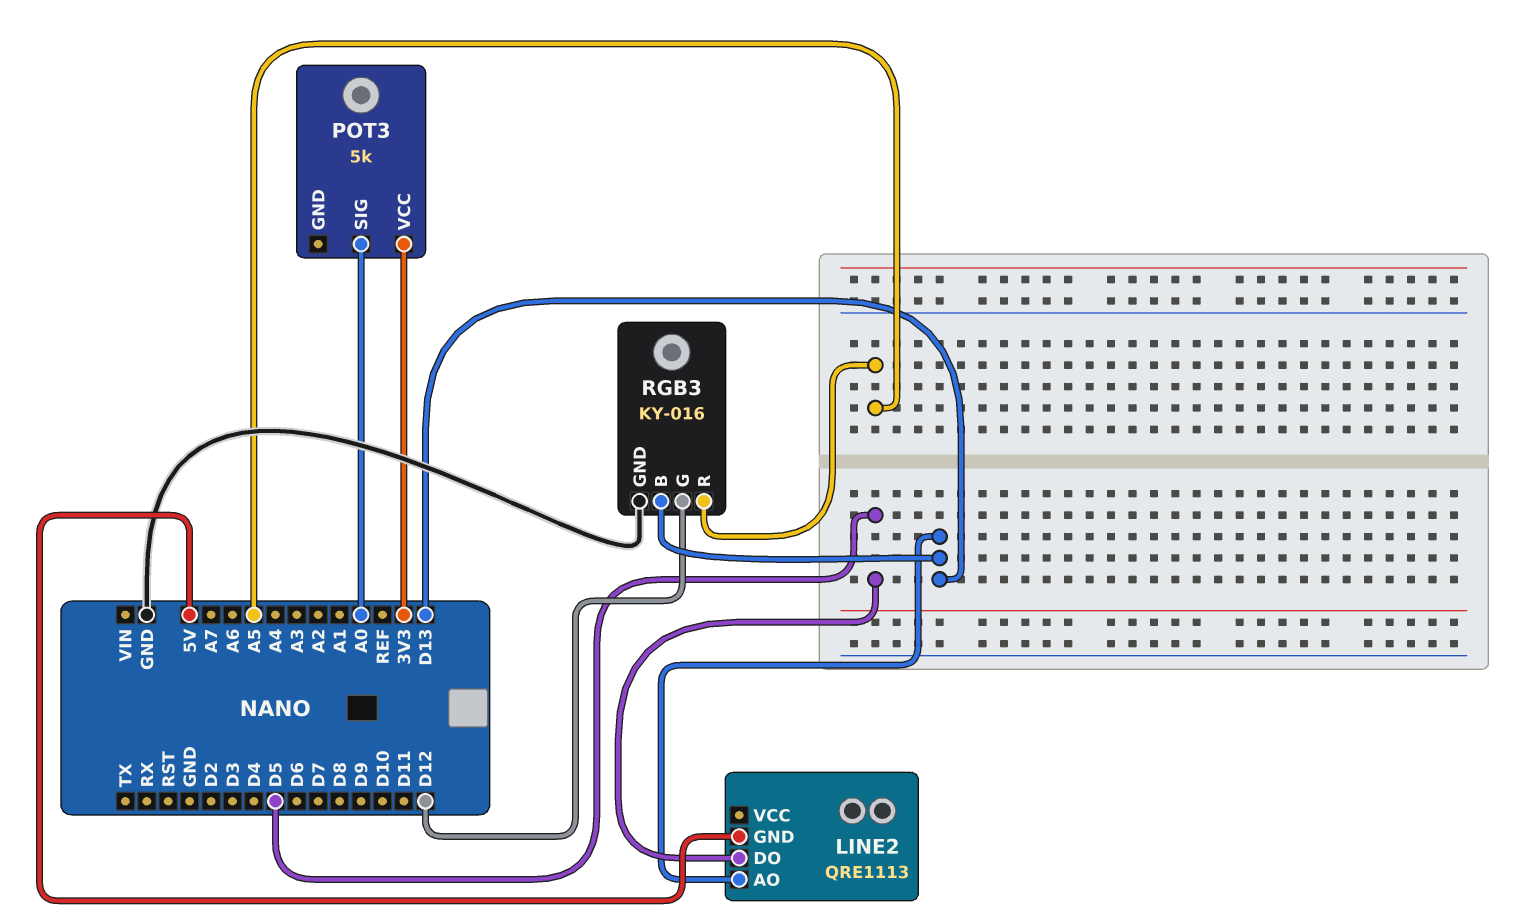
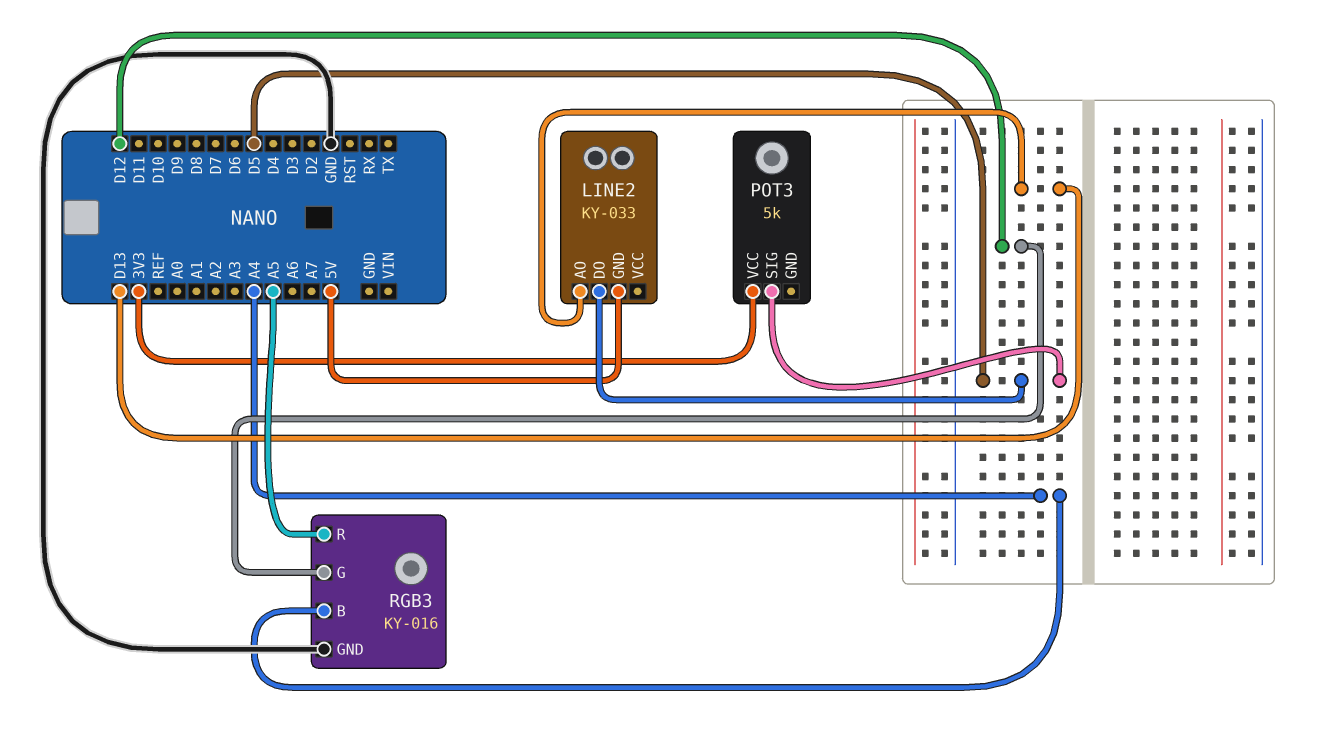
LINE2: QRE1113 -> KY-033
POT3 pin SIG: A0 -> D5
RGB3 pin B: D13 -> A4

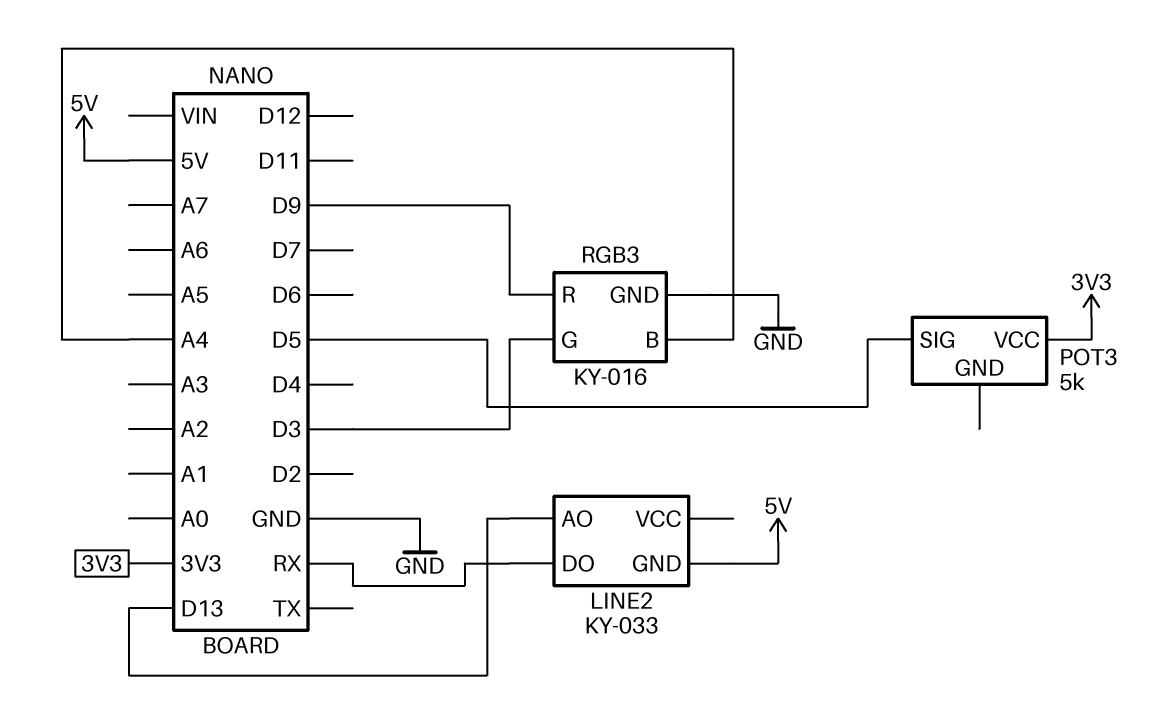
LINE2 pin DO: D5 -> RX
RGB3 pin G: D12 -> D3
RGB3 pin R: A5 -> D9

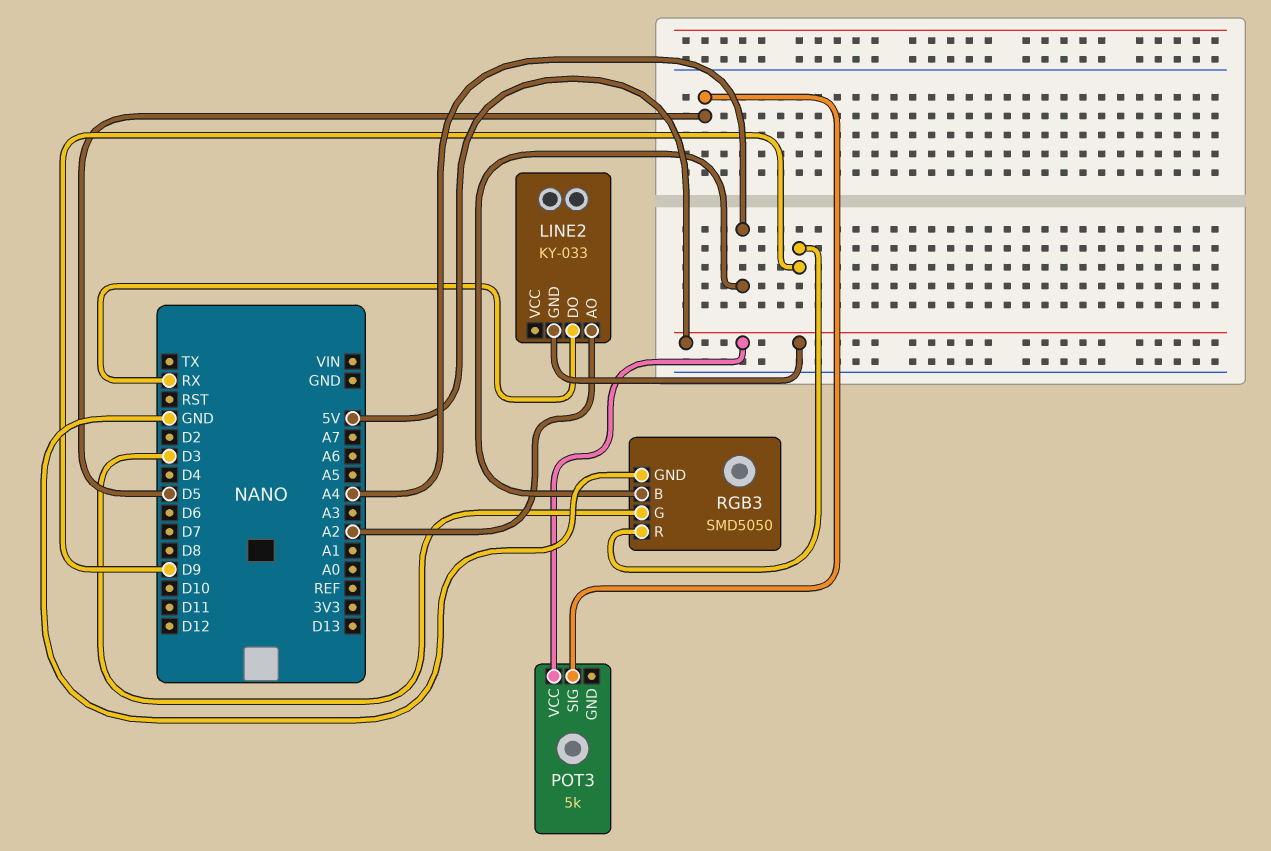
LINE2 pin AO: D13 -> A2
POT3 pin VCC: 3V3 -> 5V
RGB3: KY-016 -> SMD5050

